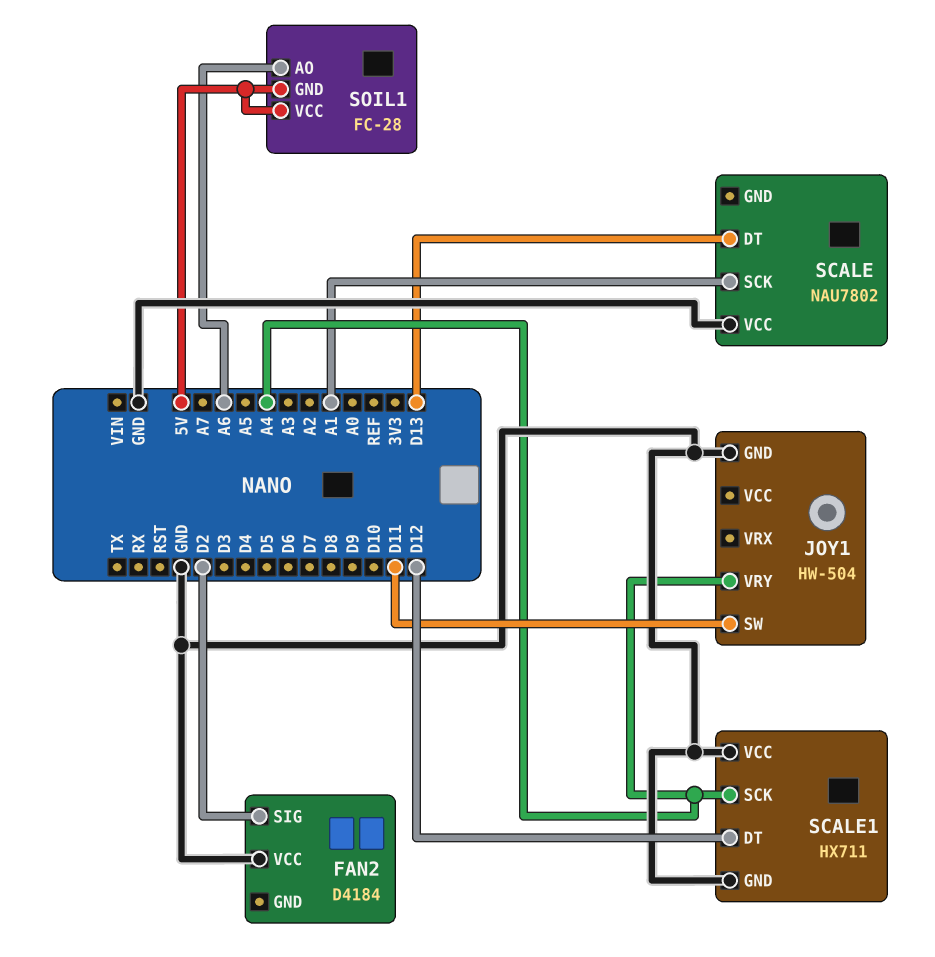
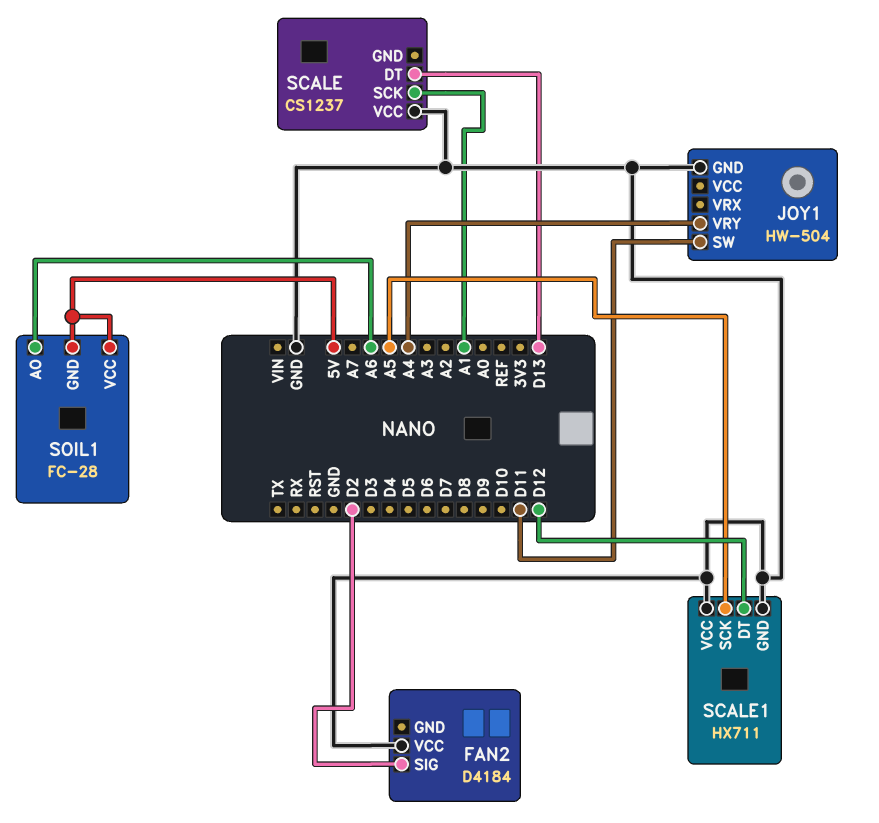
SCALE: NAU7802 -> CS1237
SCALE1 pin SCK: A4 -> A5

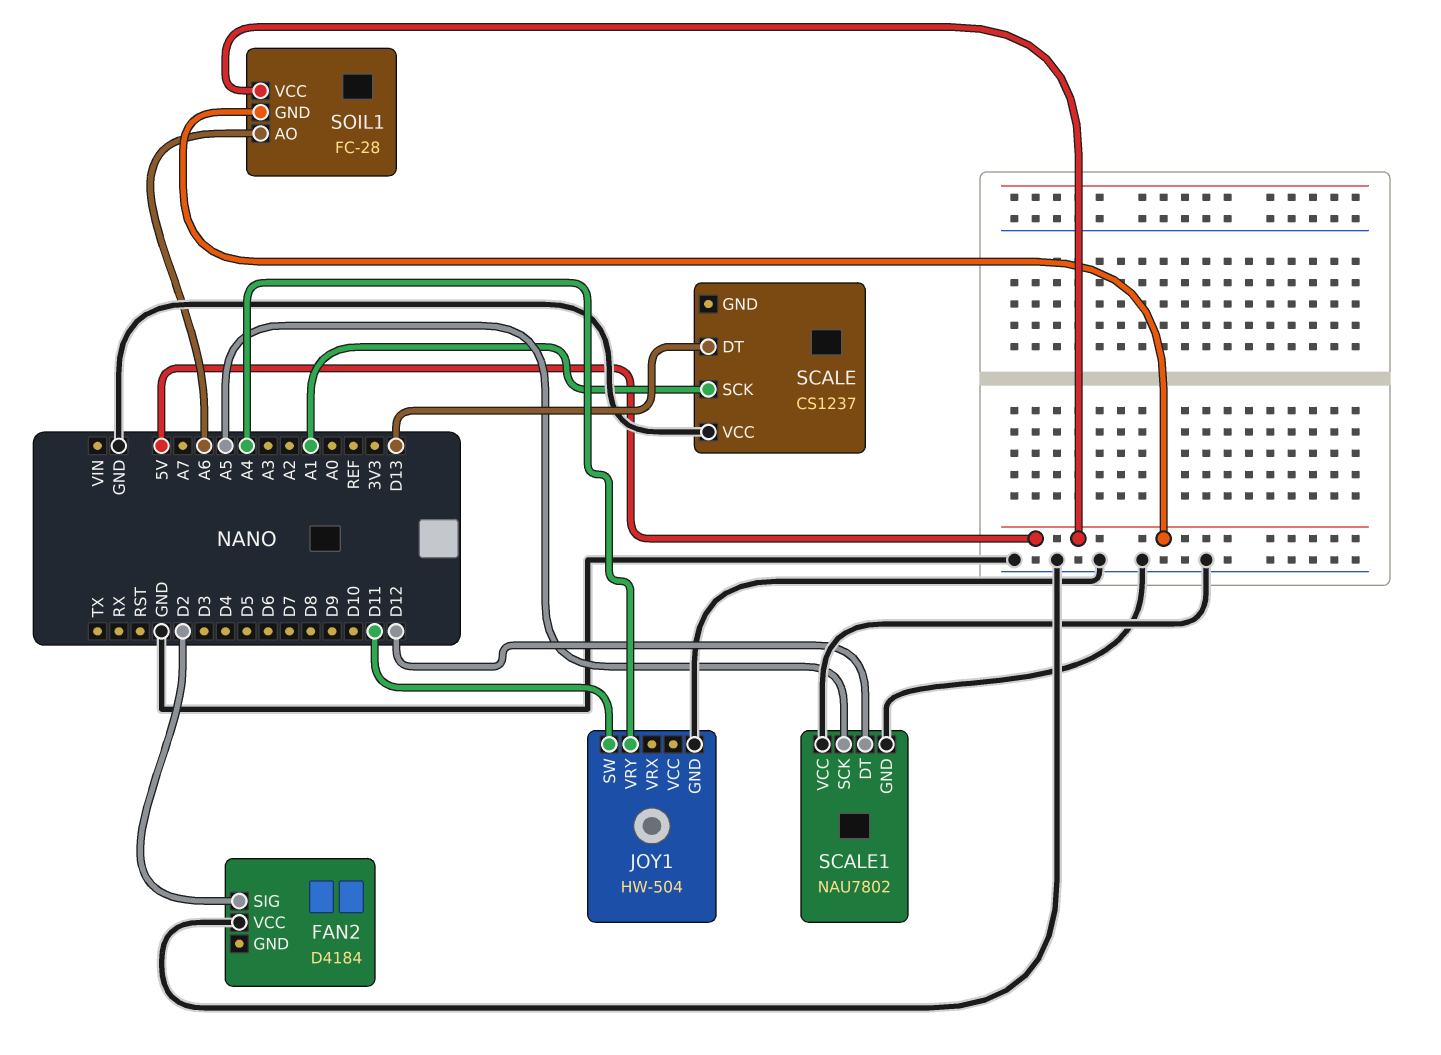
SCALE1: HX711 -> NAU7802

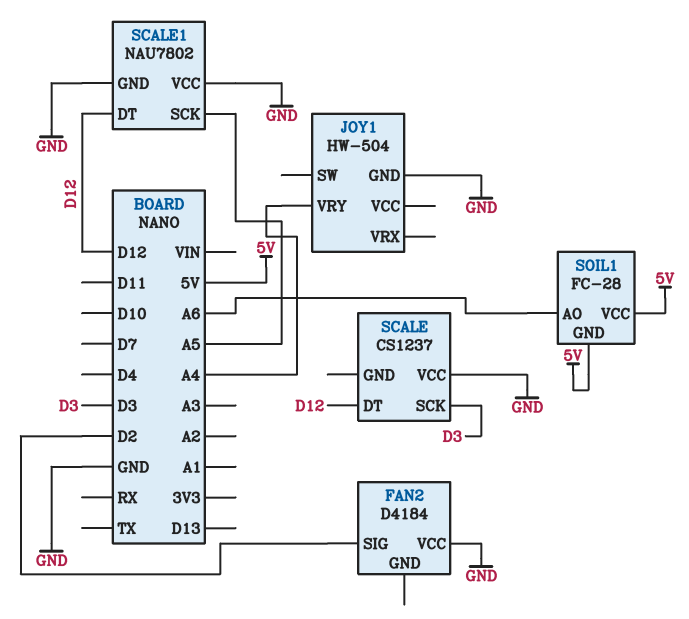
JOY1 pin SW: D11 -> none
SCALE pin DT: D13 -> D12
SCALE pin SCK: A1 -> D3

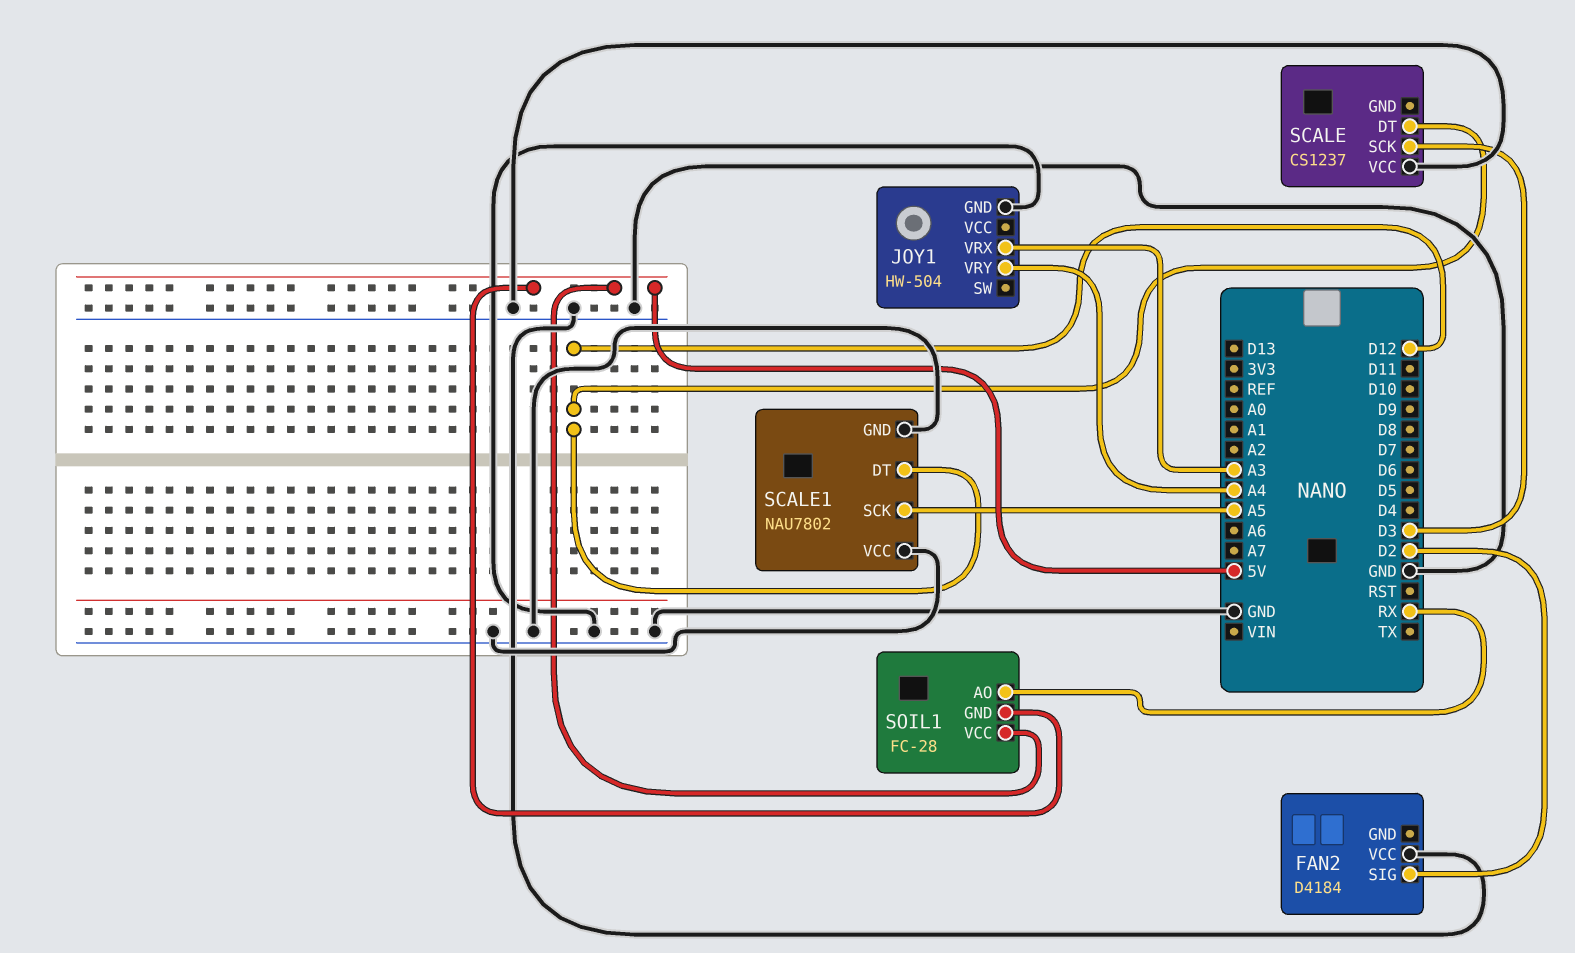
JOY1 pin VRX: none -> A3
SOIL1 pin AO: A6 -> RX

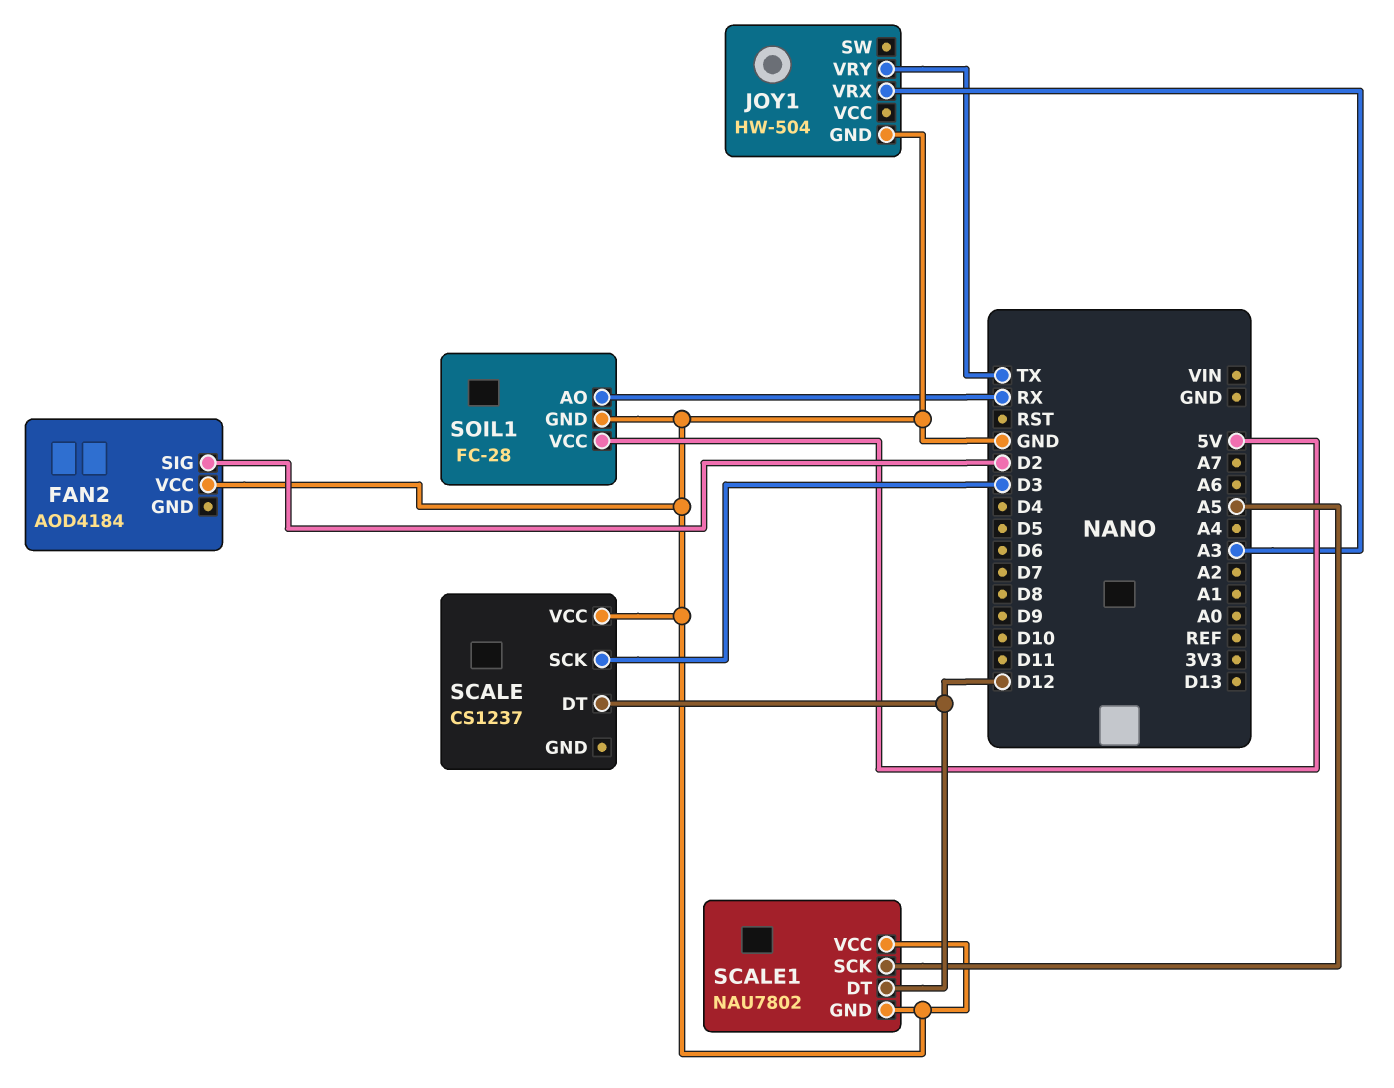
FAN2: D4184 -> AOD4184
JOY1 pin VRY: A4 -> TX
SOIL1 pin GND: 5V -> GND

